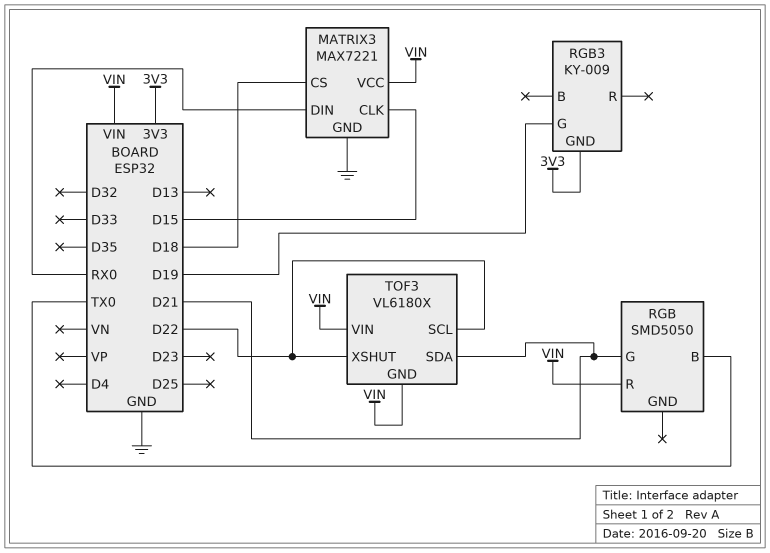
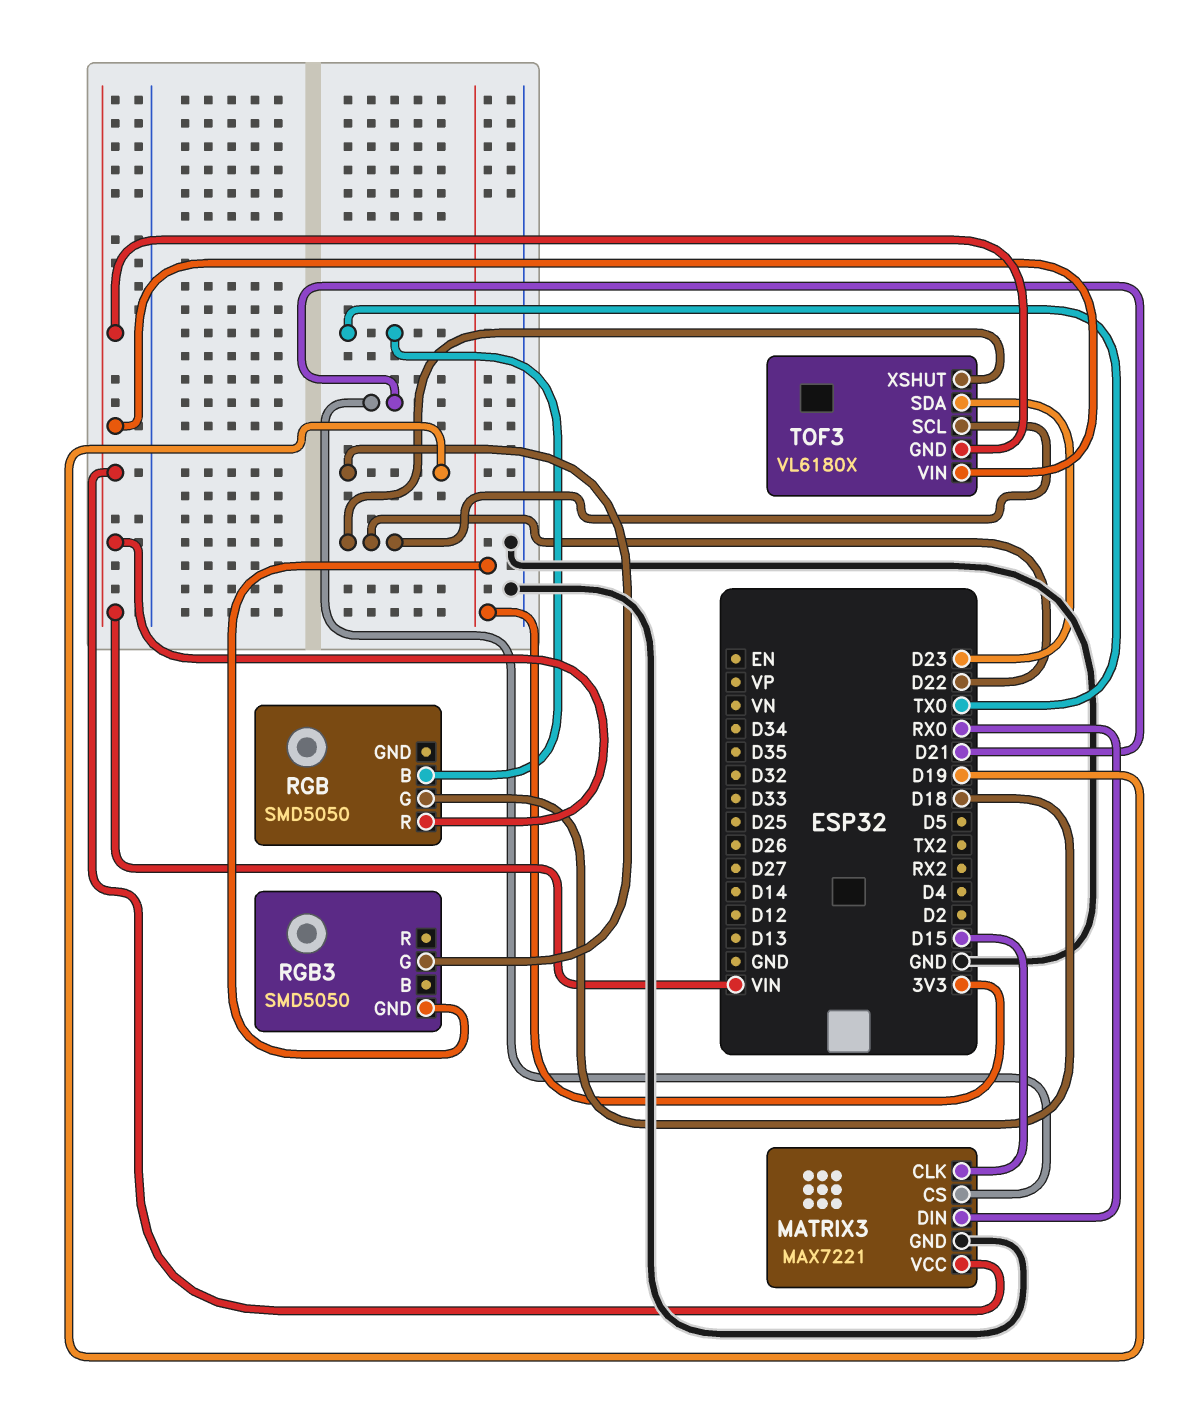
MATRIX3 pin CS: D18 -> D21
RGB pin G: D21 -> D18
RGB3: KY-009 -> SMD5050
TOF3 pin SDA: D21 -> D23

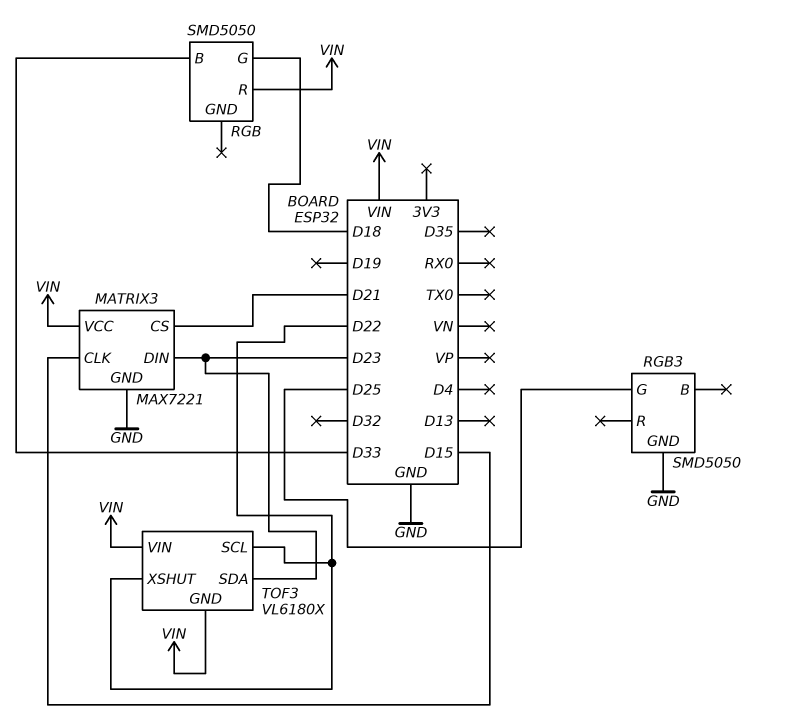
MATRIX3 pin DIN: RX0 -> D23
RGB pin B: TX0 -> D33
RGB3 pin G: D19 -> D25
RGB3 pin GND: 3V3 -> GND

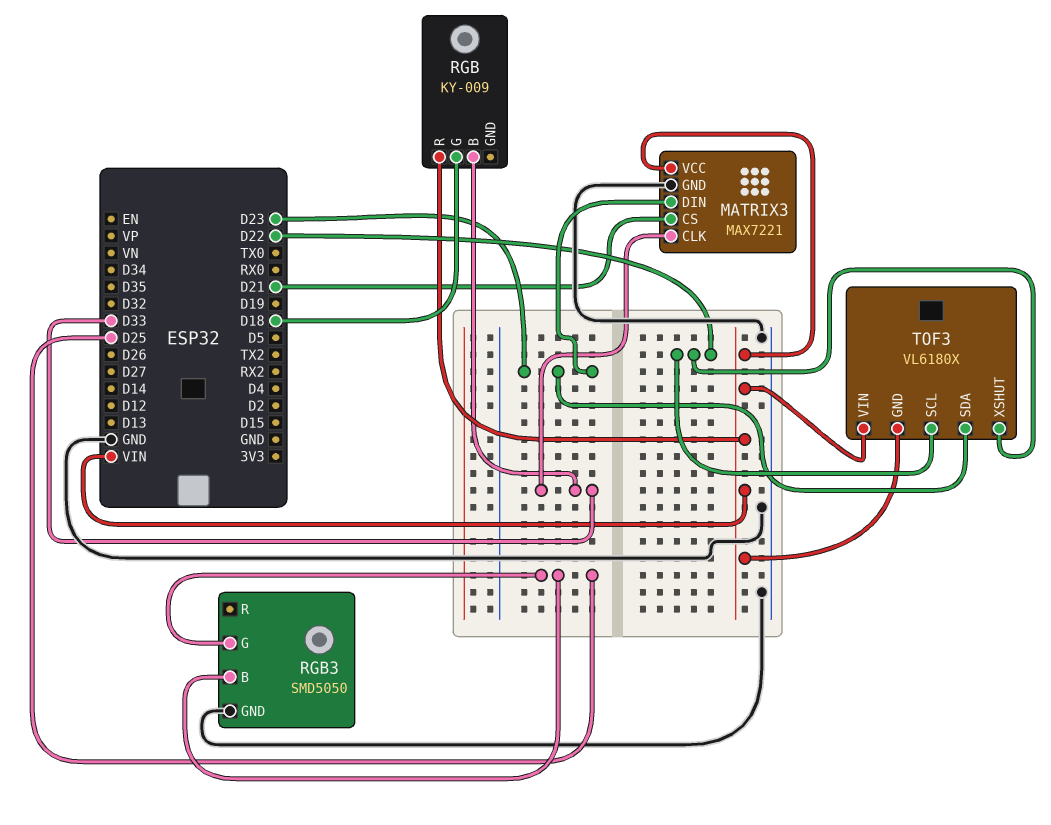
MATRIX3 pin CLK: D15 -> D33
RGB: SMD5050 -> KY-009
RGB3 pin B: none -> D25

